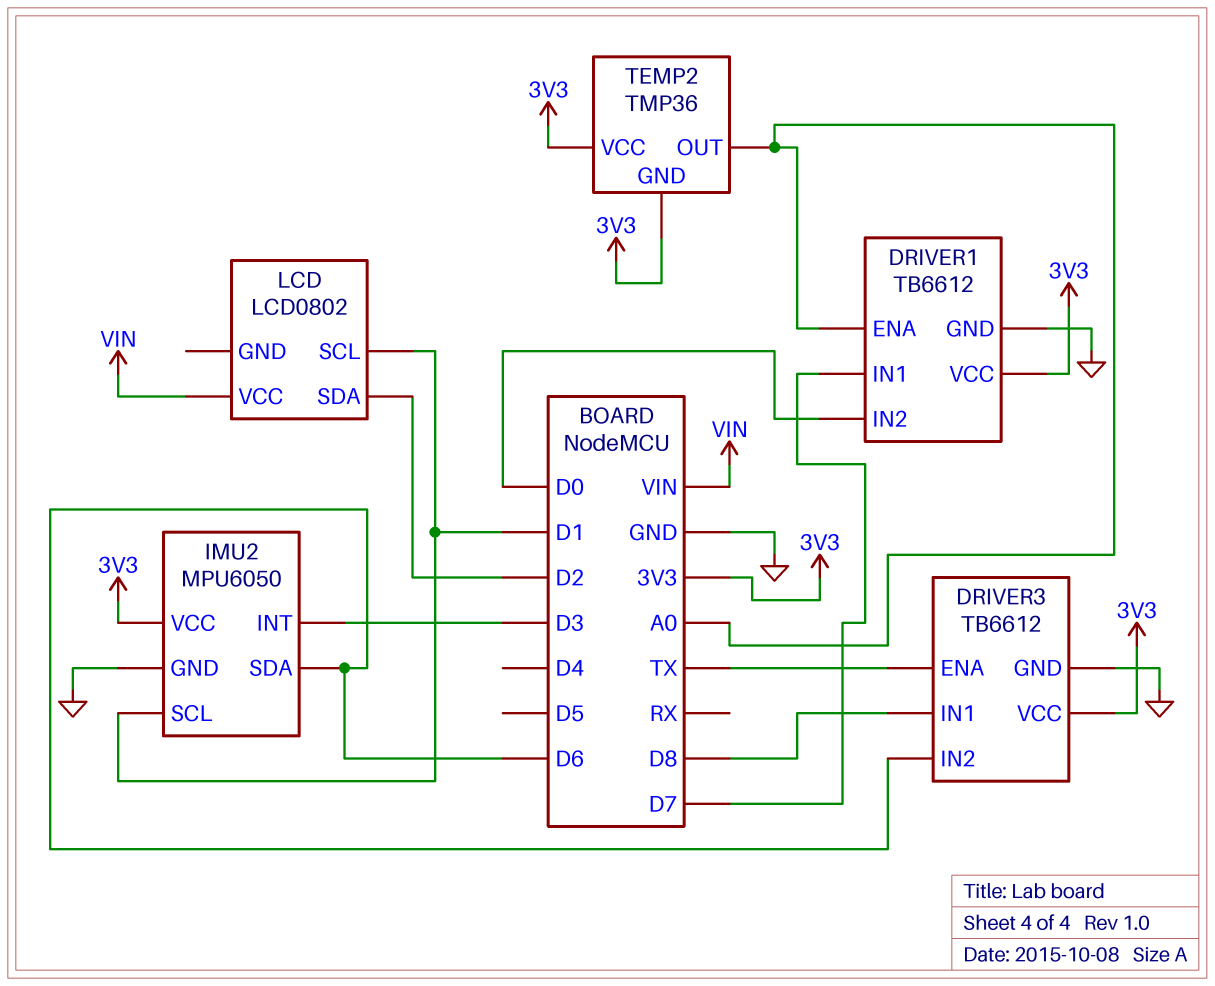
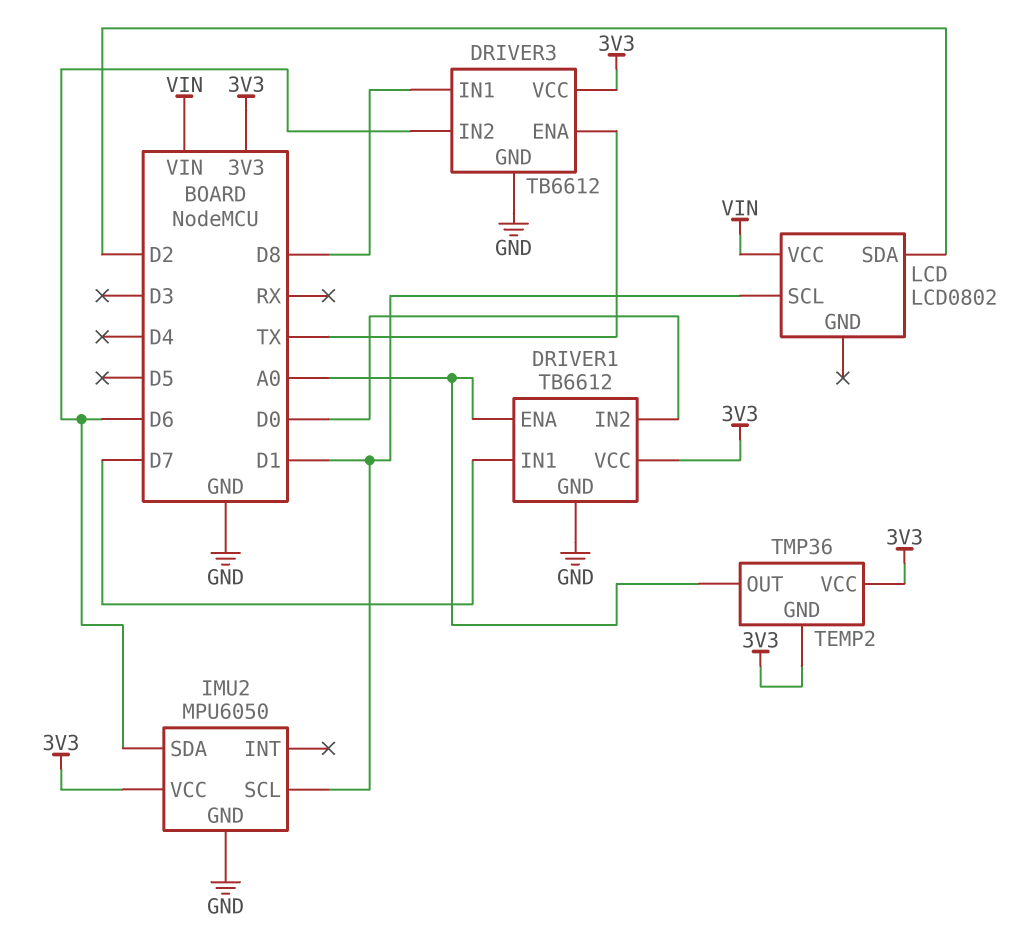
IMU2 pin INT: D3 -> none

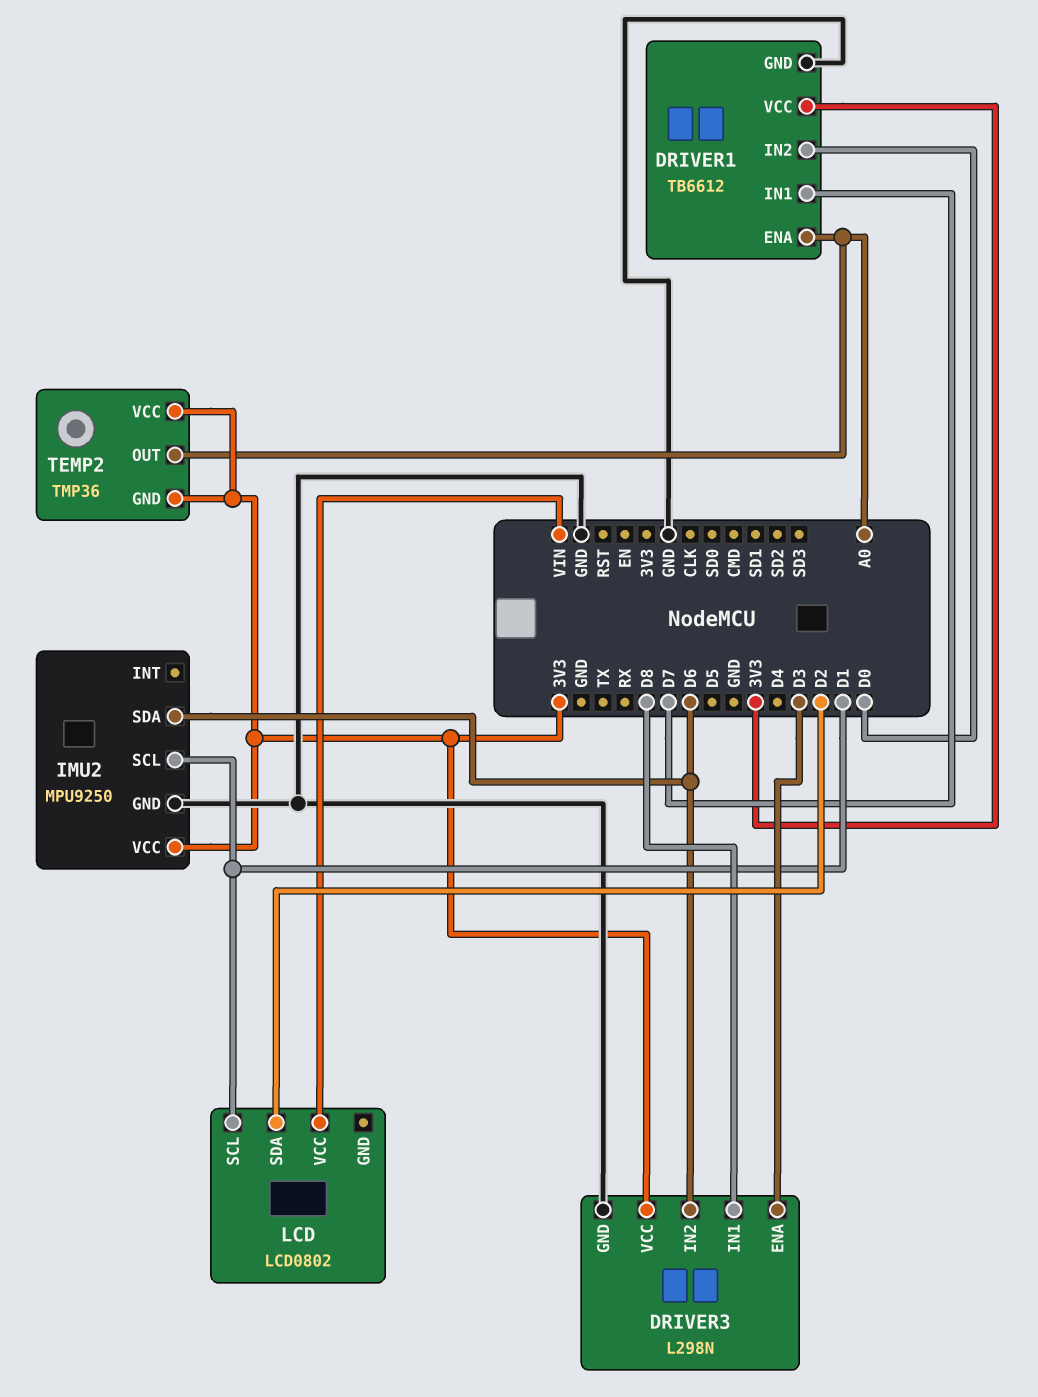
DRIVER3: TB6612 -> L298N
DRIVER3 pin ENA: TX -> D3
IMU2: MPU6050 -> MPU9250

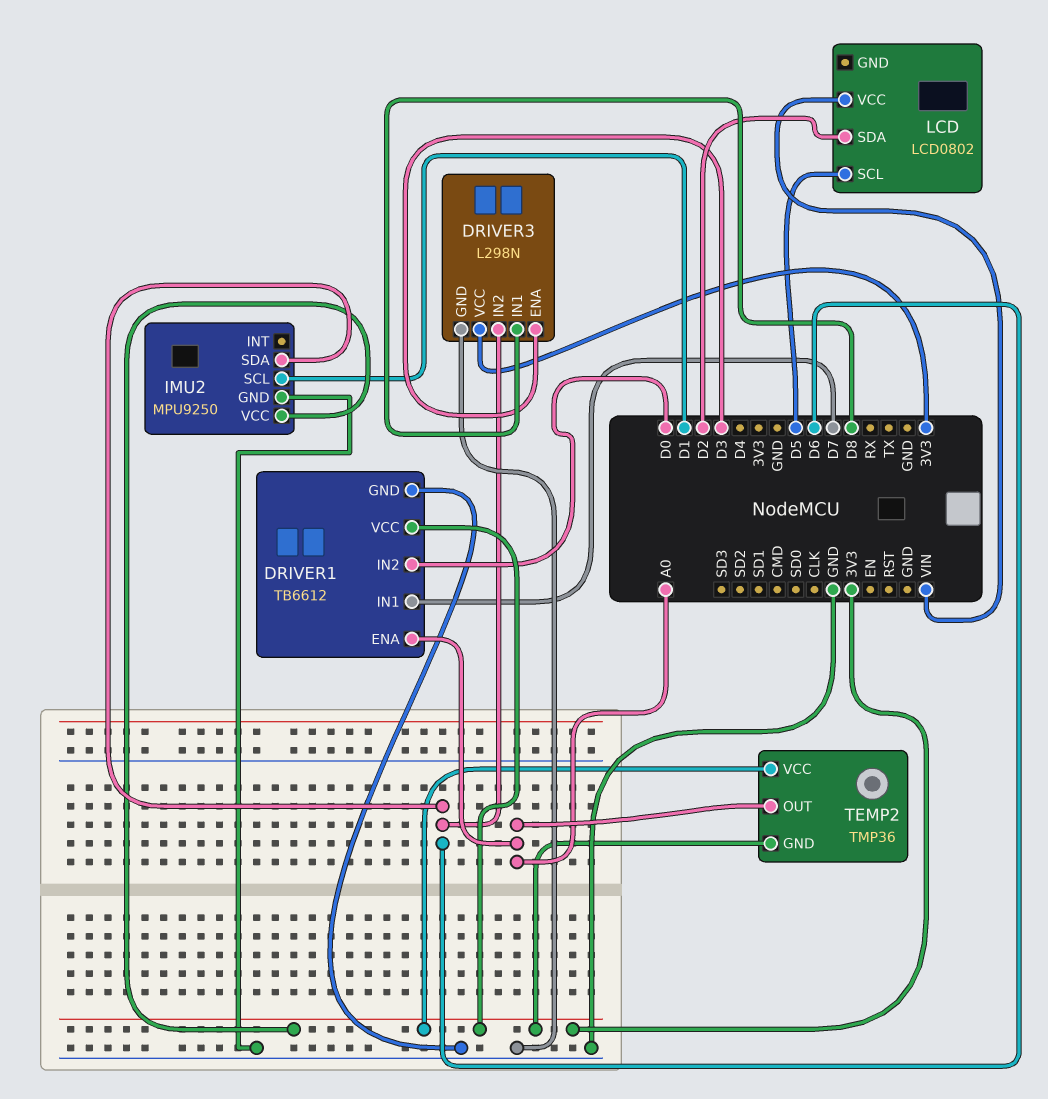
LCD pin SCL: D1 -> D5

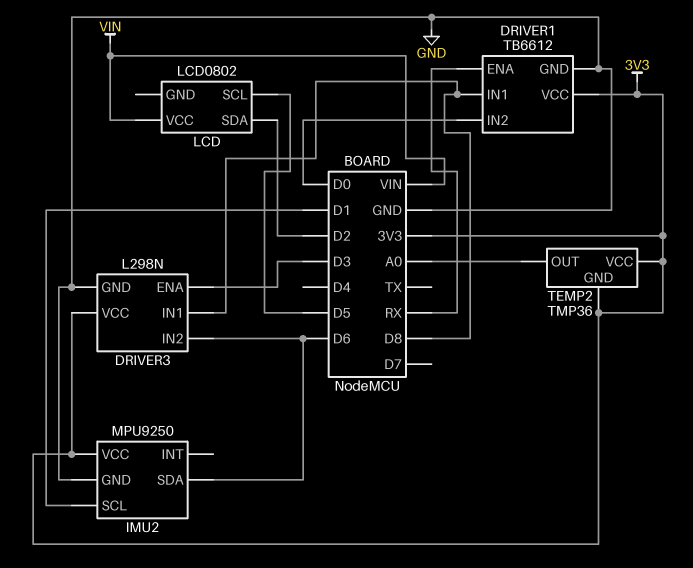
DRIVER1 pin ENA: A0 -> RX
DRIVER1 pin IN1: D7 -> D8

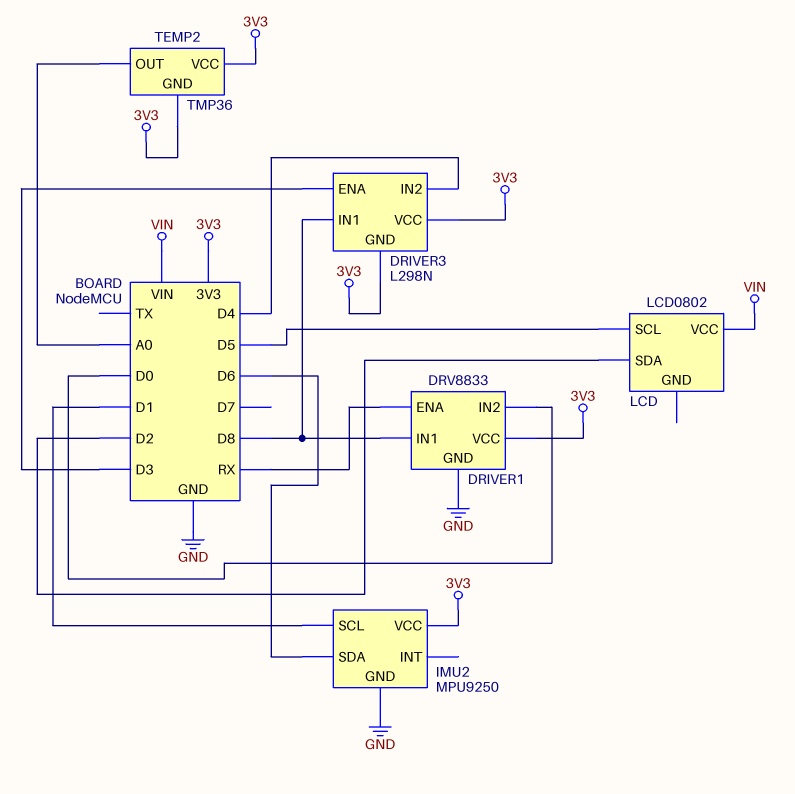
DRIVER1: TB6612 -> DRV8833
DRIVER3 pin GND: GND -> 3V3
DRIVER3 pin IN2: D6 -> D4

